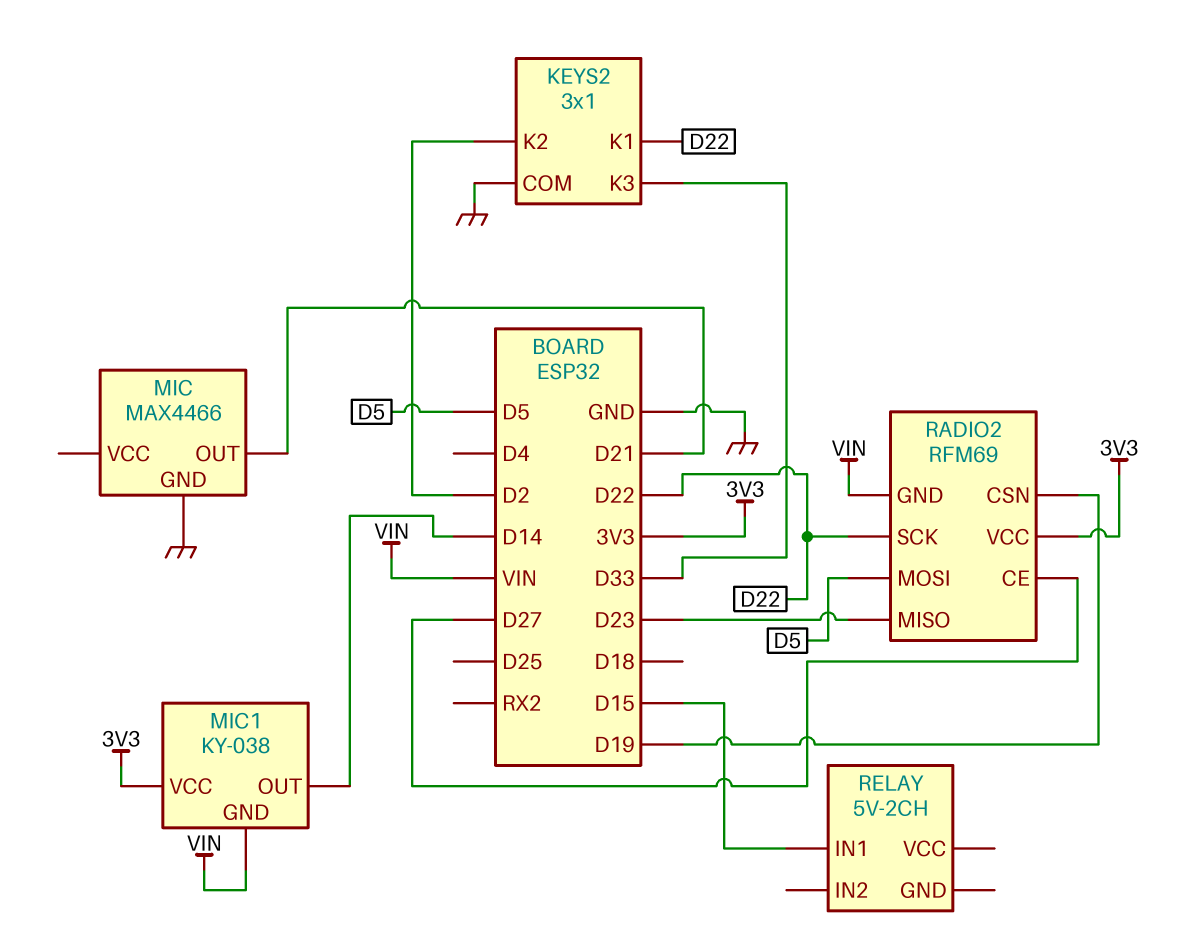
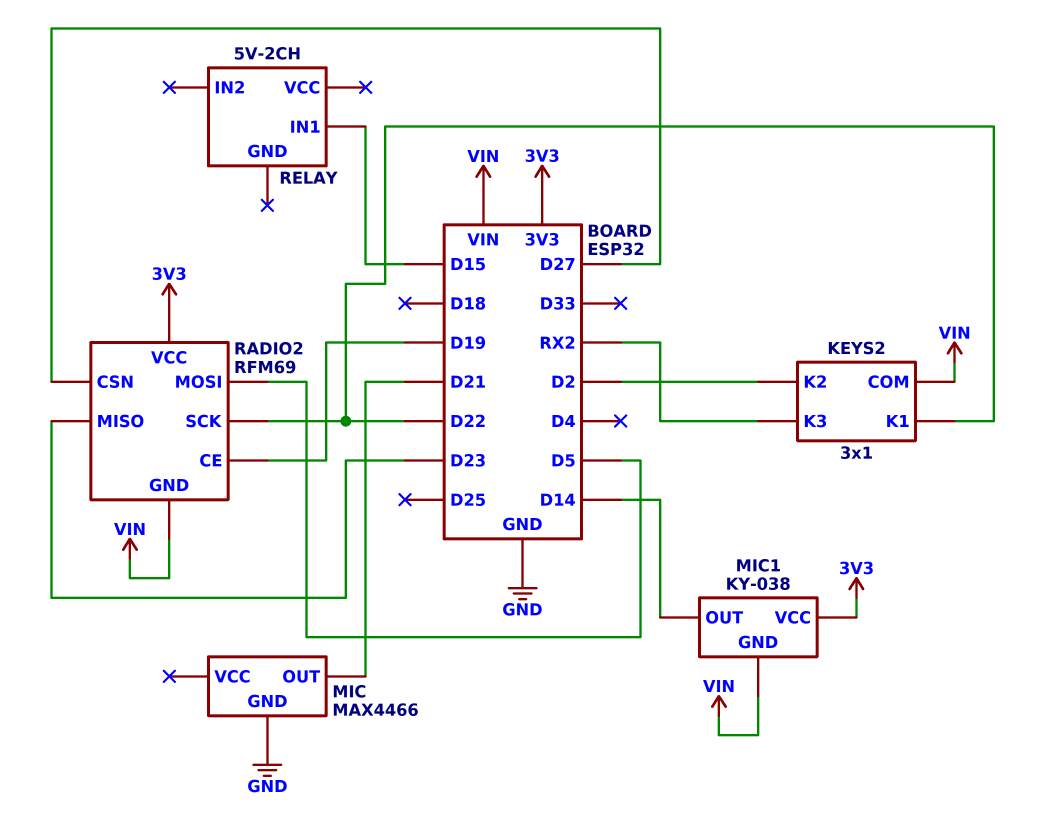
KEYS2 pin COM: GND -> VIN
KEYS2 pin K3: D33 -> RX2
RADIO2 pin CE: D27 -> D19
RADIO2 pin CSN: D19 -> D27

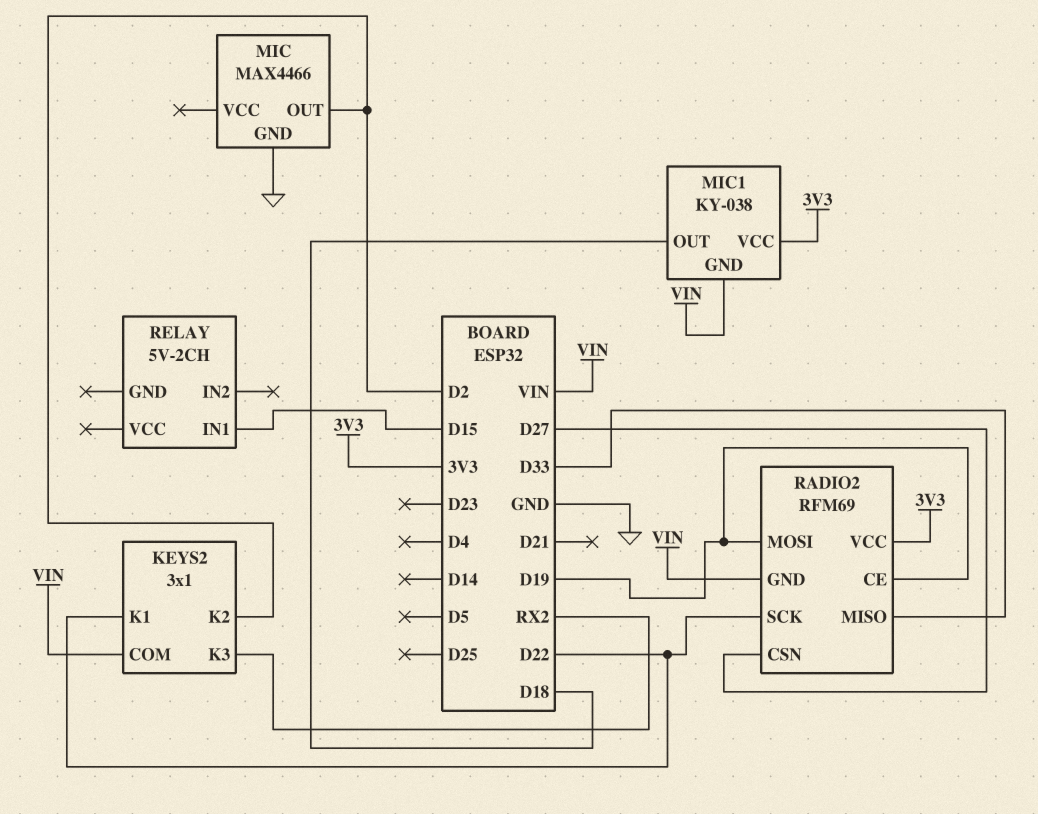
MIC pin OUT: D21 -> D2
MIC1 pin OUT: D14 -> D18
RADIO2 pin MISO: D23 -> D33
RADIO2 pin MOSI: D5 -> D19

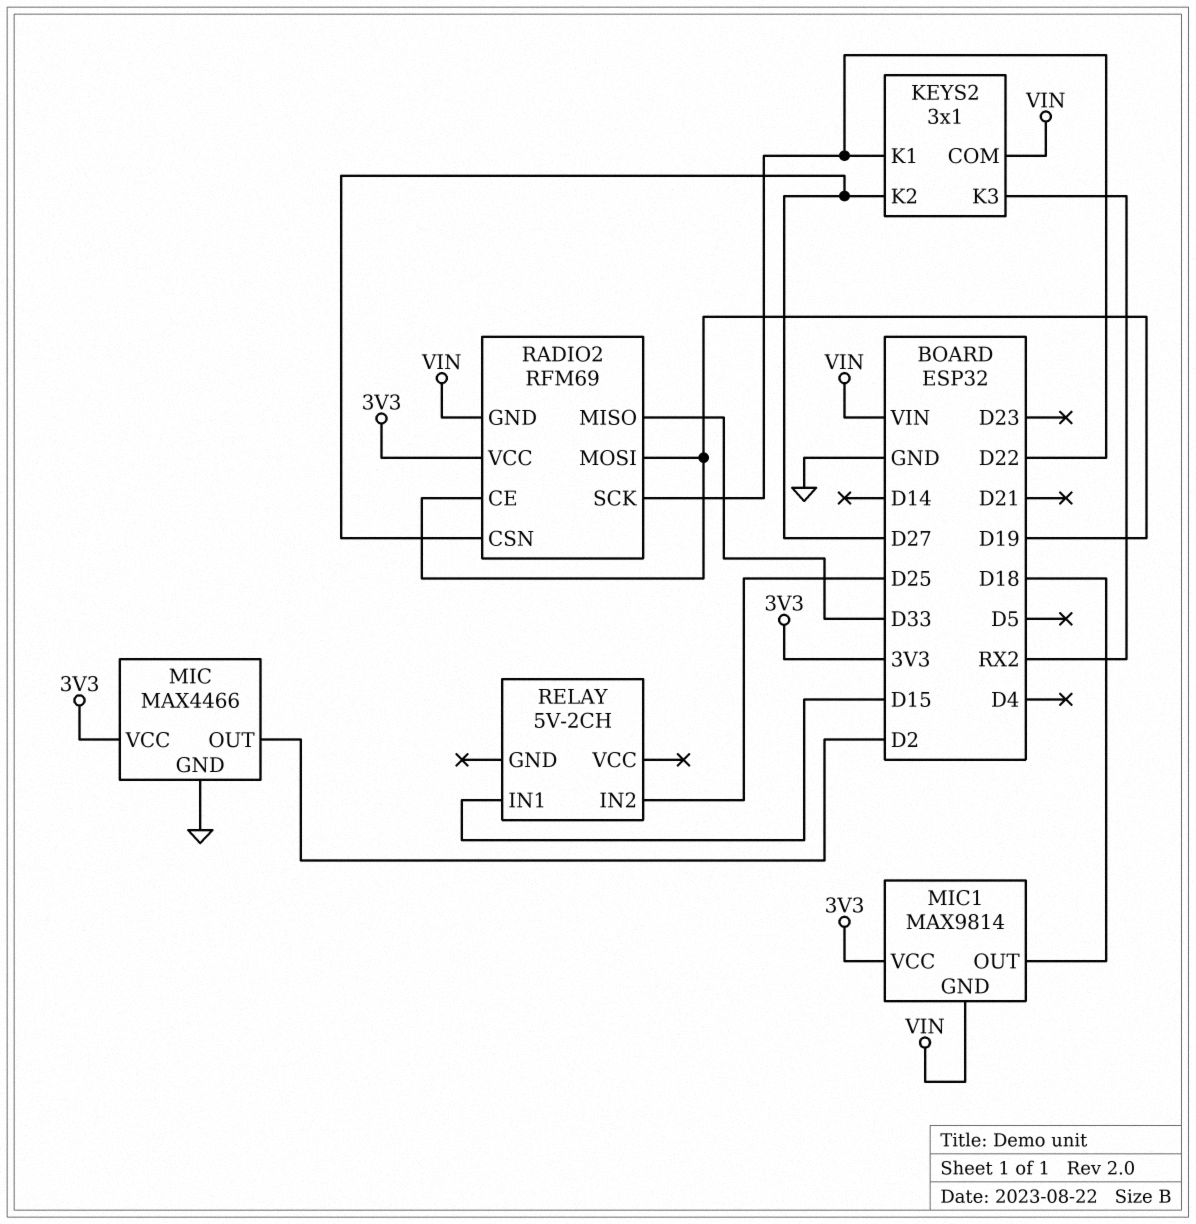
KEYS2 pin K2: D2 -> D27
MIC pin VCC: none -> 3V3
MIC1: KY-038 -> MAX9814
RELAY pin IN2: none -> D25

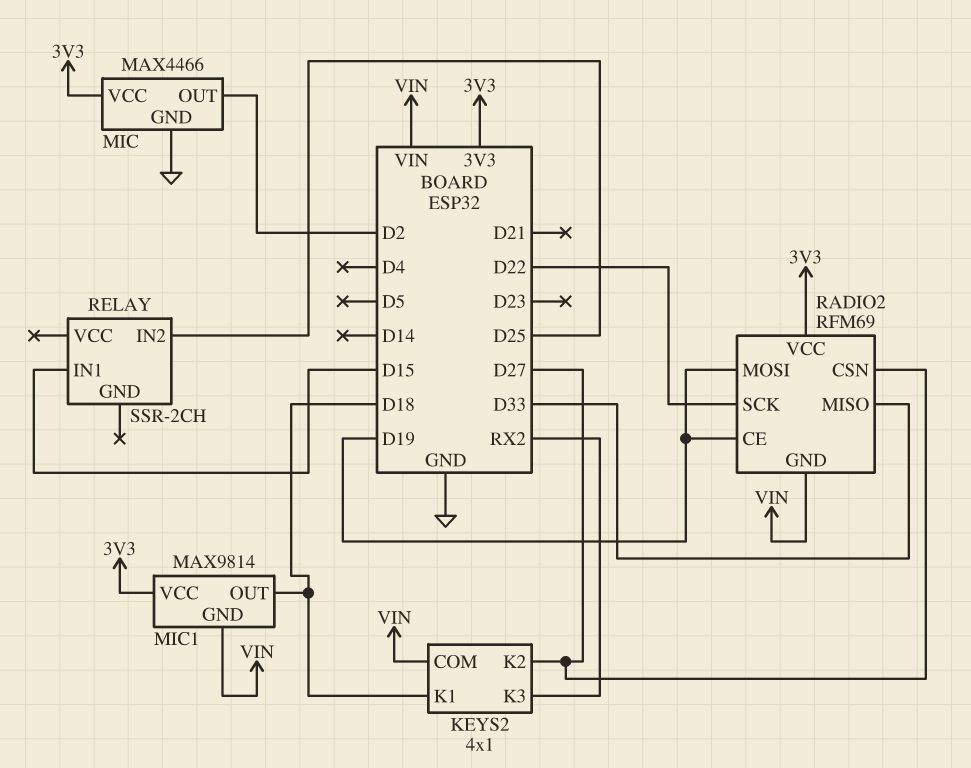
KEYS2: 3x1 -> 4x1
KEYS2 pin K1: D22 -> D18
RELAY: 5V-2CH -> SSR-2CH

